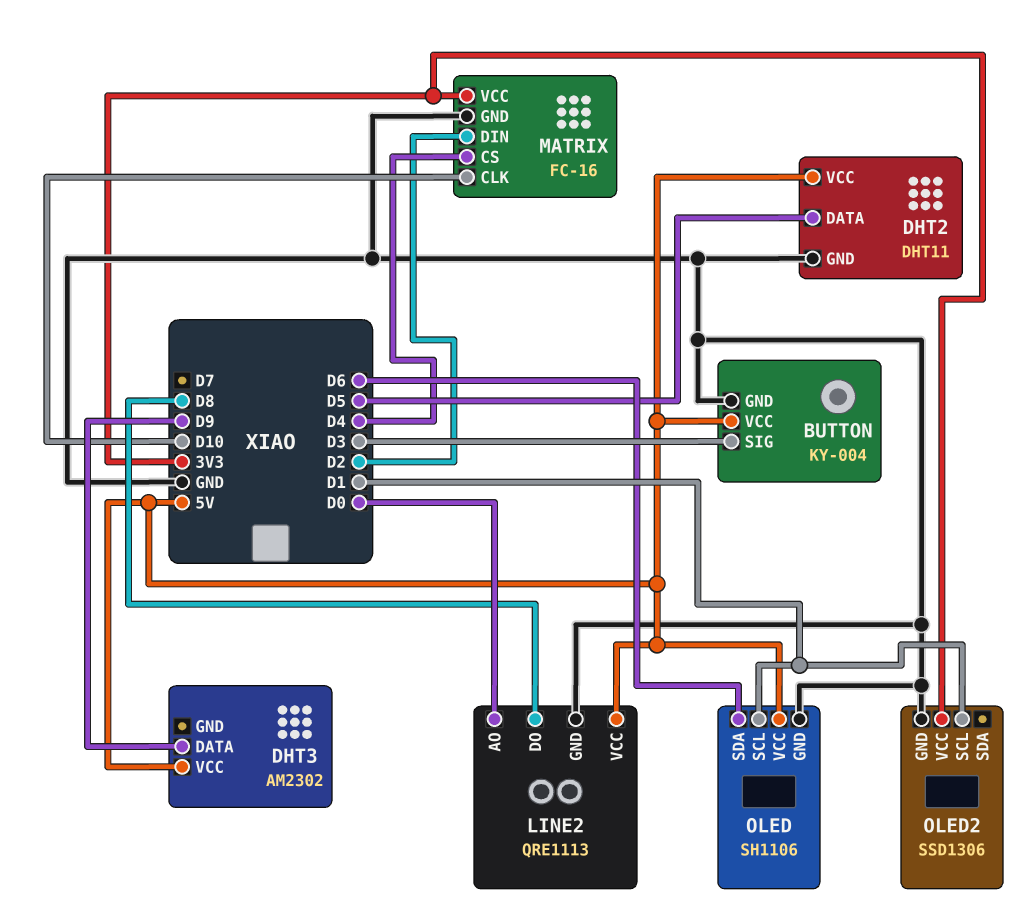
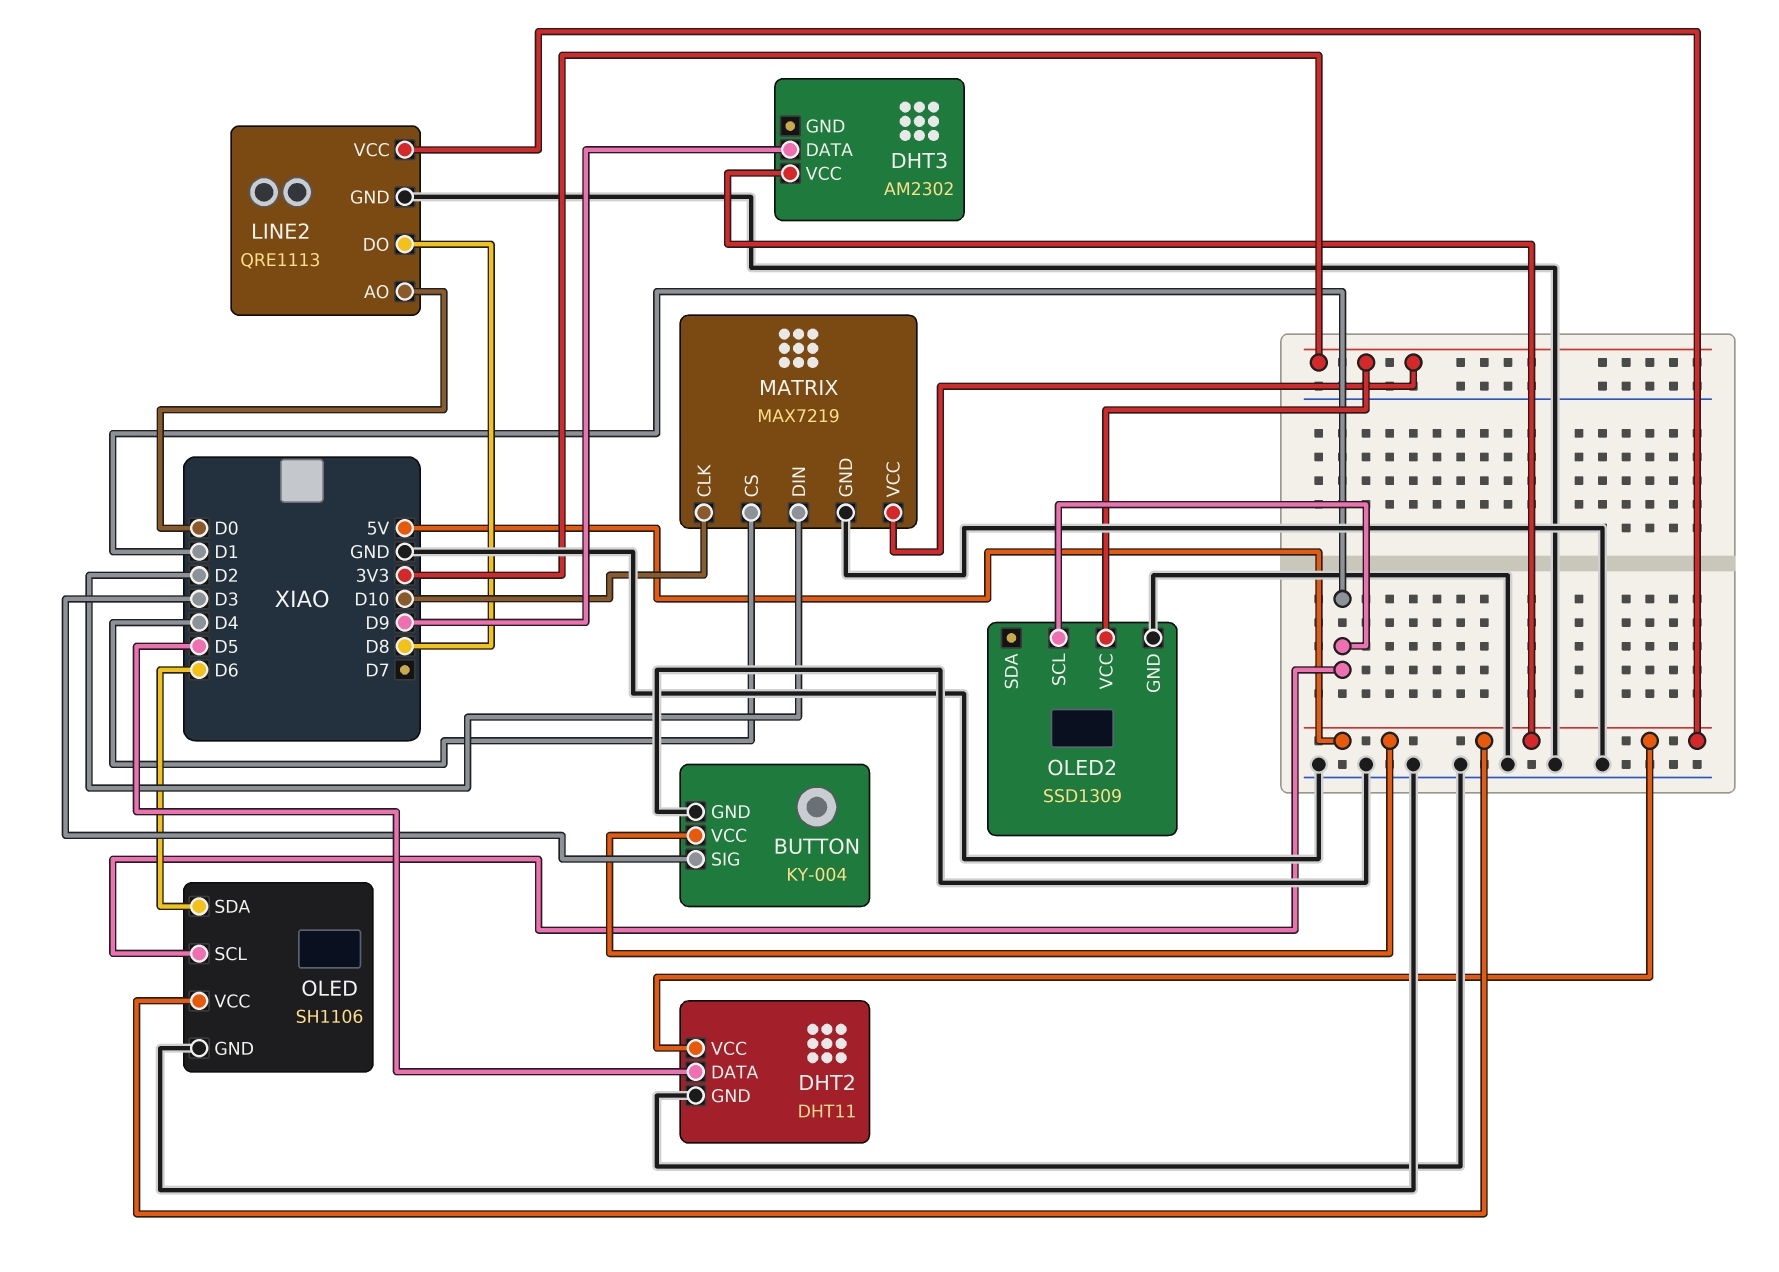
MATRIX: FC-16 -> MAX7219
OLED2: SSD1306 -> SSD1309

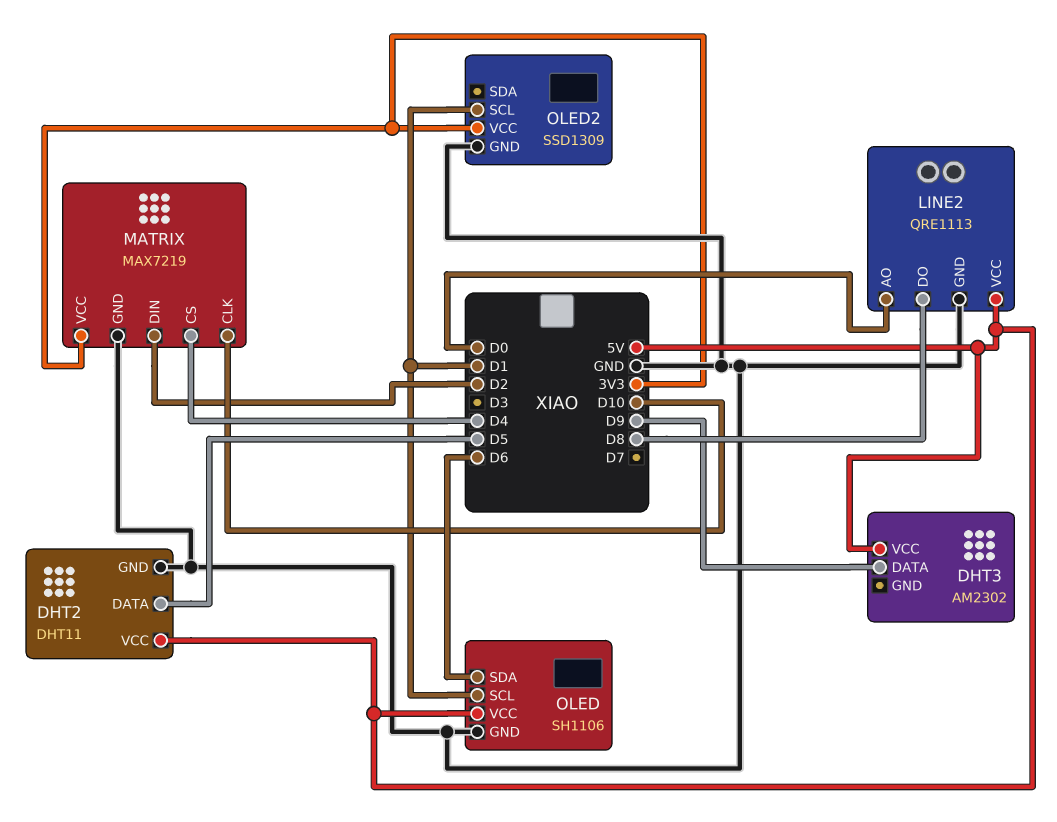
BUTTON: KY-004 -> none
BUTTON pin GND: GND -> none
BUTTON pin SIG: D3 -> none
BUTTON pin VCC: 5V -> none

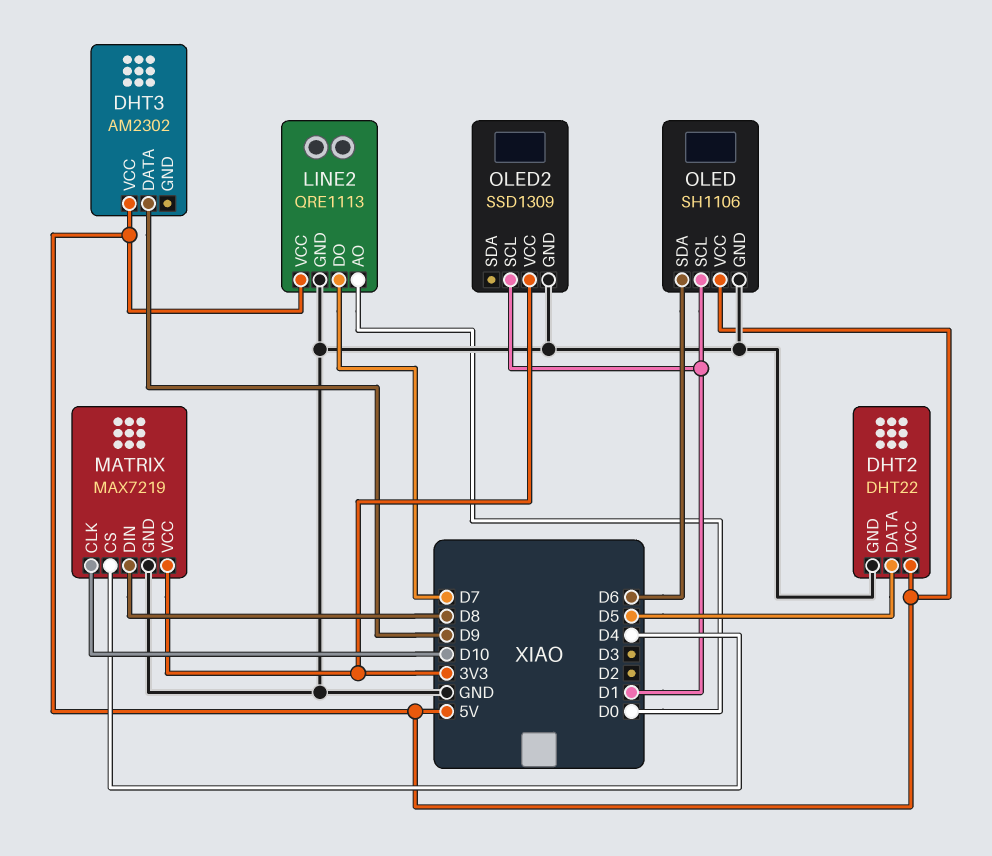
DHT2: DHT11 -> DHT22
LINE2 pin DO: D8 -> D7
MATRIX pin DIN: D2 -> D8

